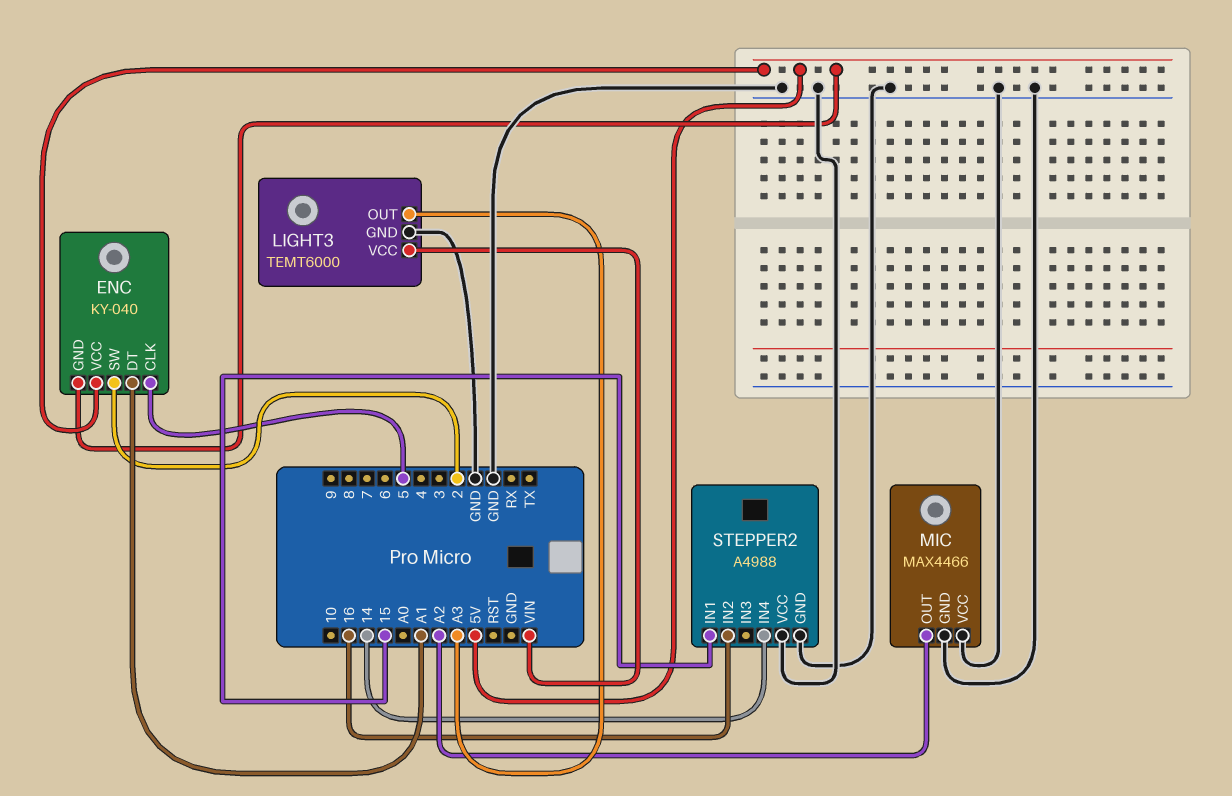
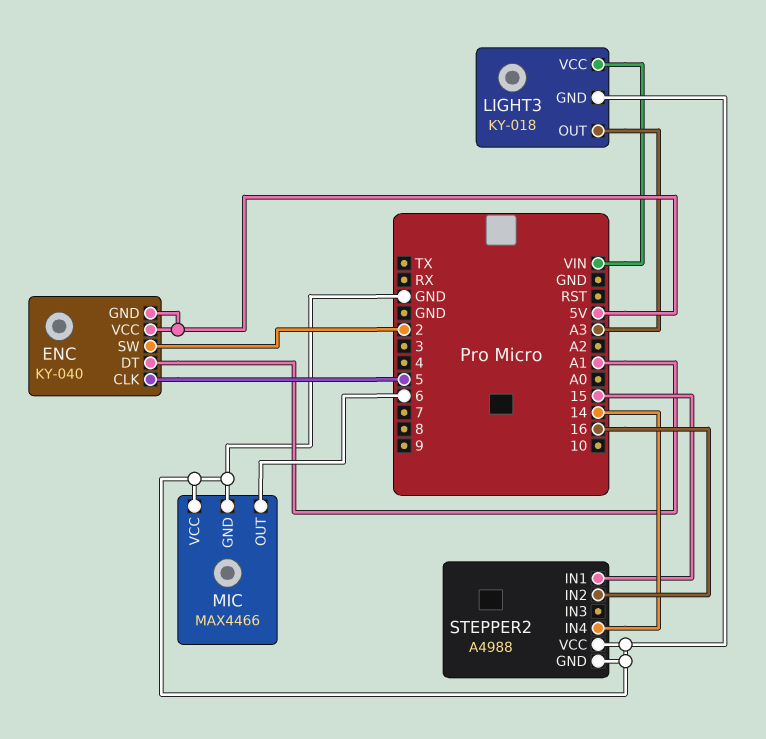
LIGHT3: TEMT6000 -> KY-018
MIC pin OUT: A2 -> 6

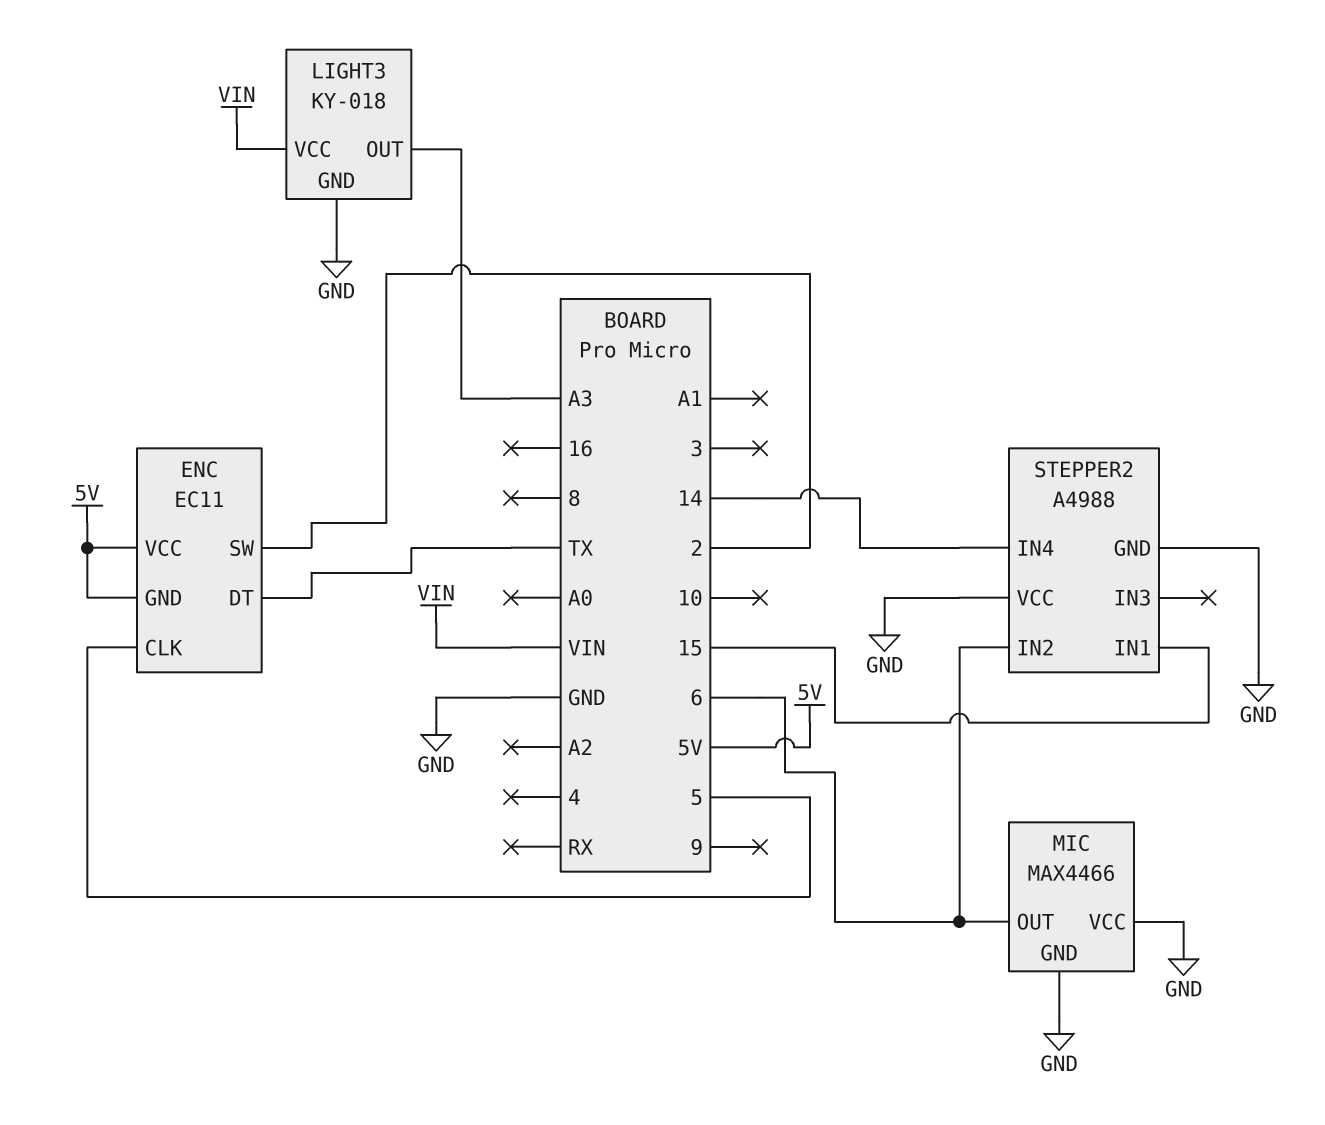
ENC: KY-040 -> EC11
ENC pin DT: A1 -> TX
STEPPER2 pin IN2: 16 -> 6

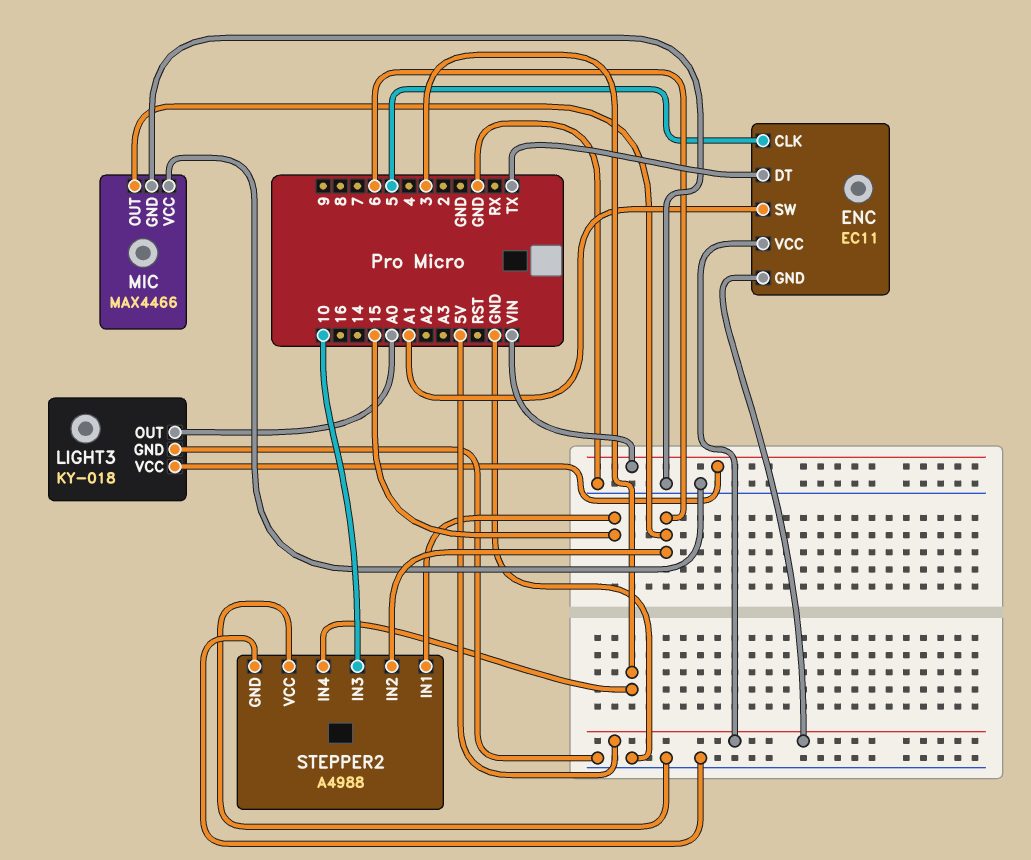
ENC pin SW: 2 -> A1
LIGHT3 pin OUT: A3 -> A0
STEPPER2 pin IN3: none -> 10
STEPPER2 pin IN4: 14 -> 3

